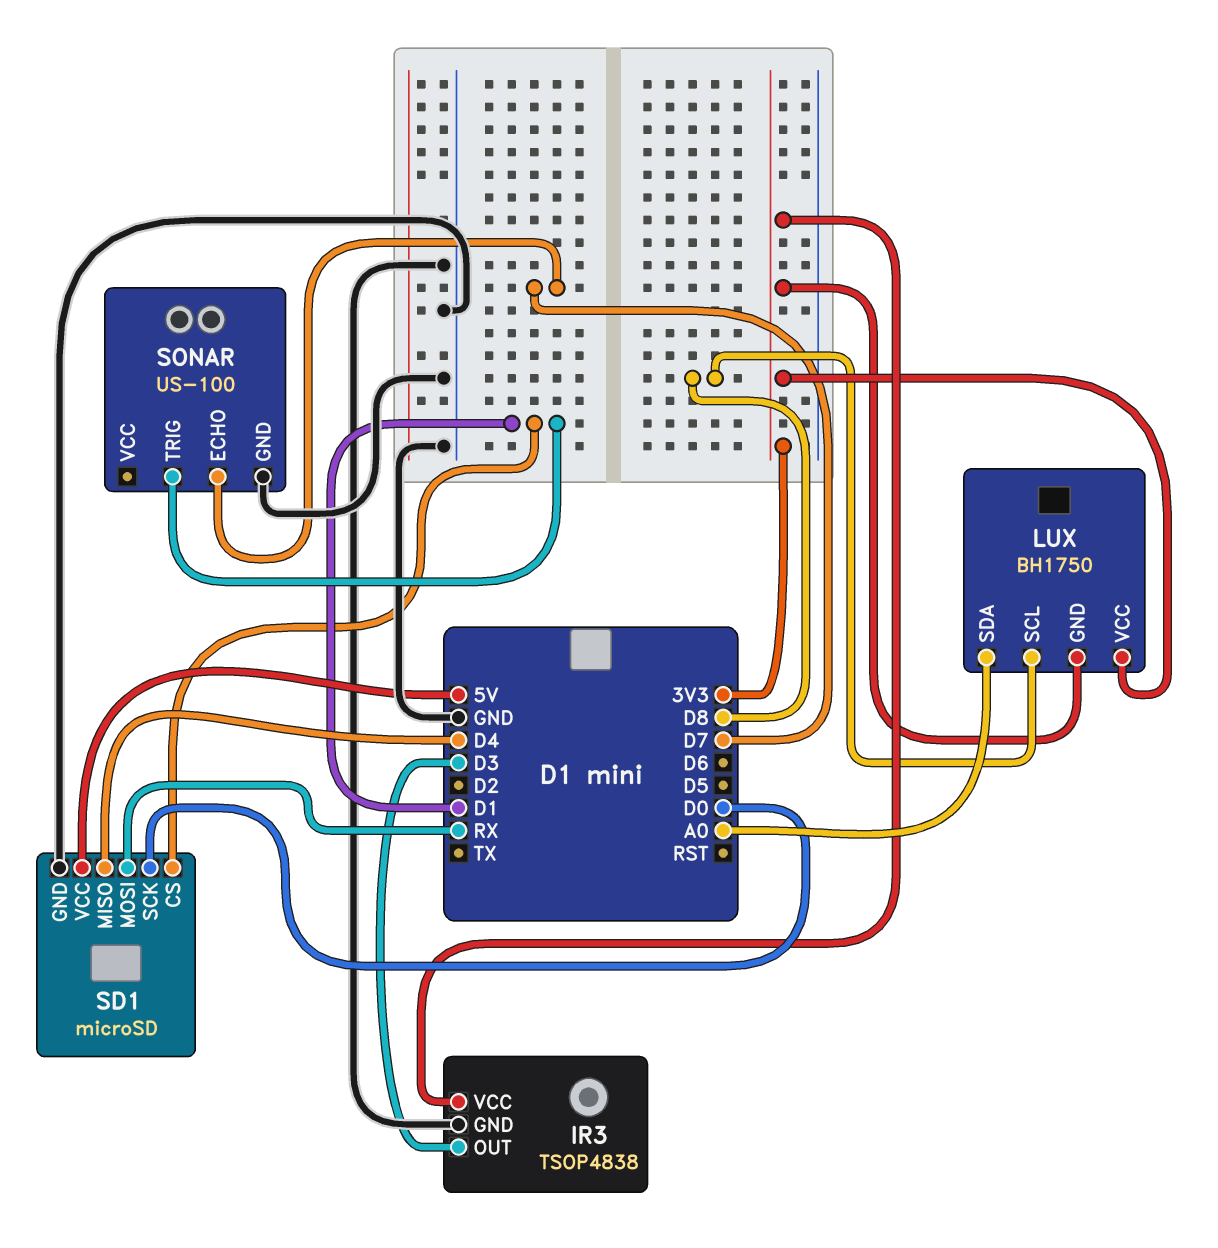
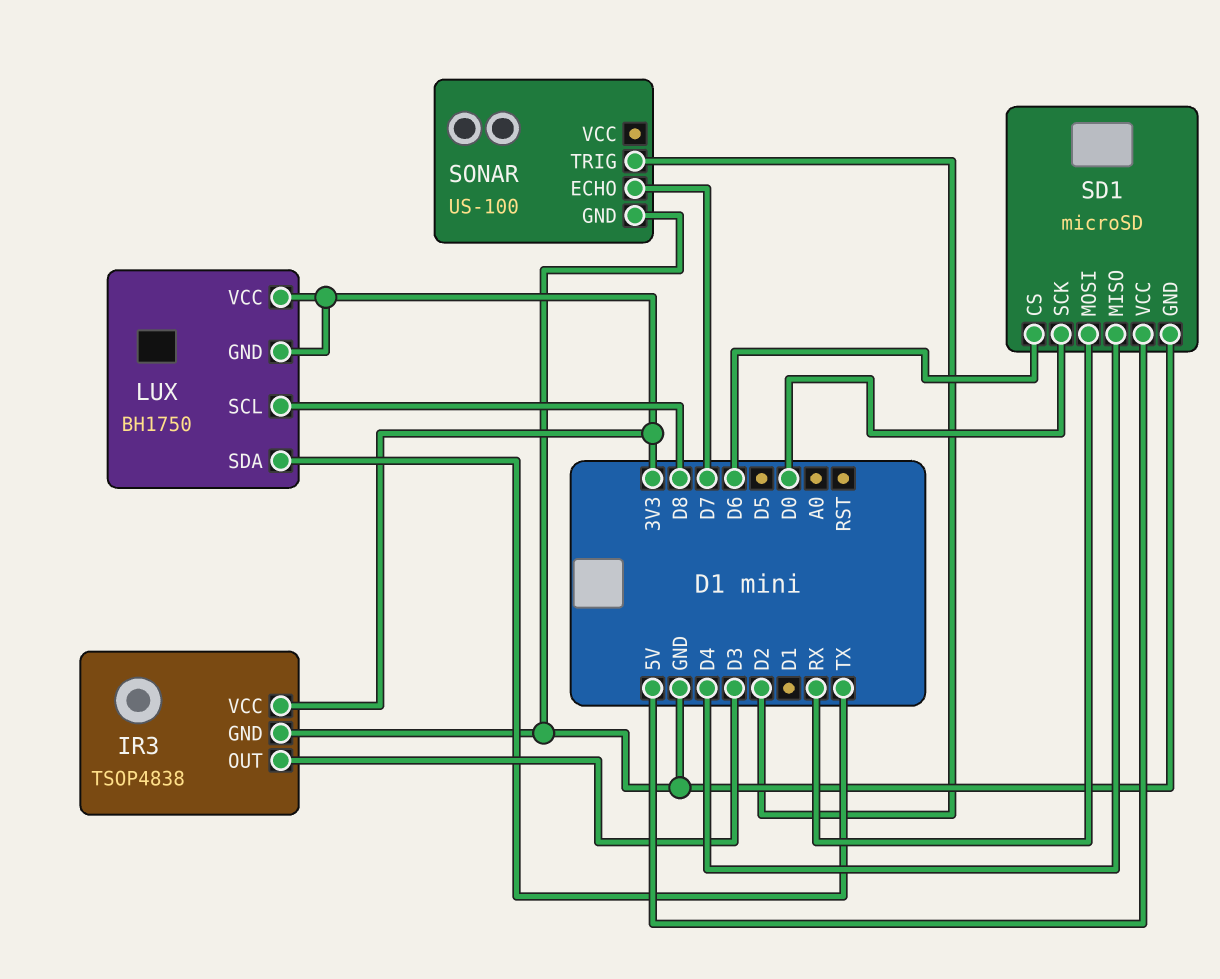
LUX pin SDA: A0 -> TX
SD1 pin CS: D1 -> D6
SONAR pin TRIG: D1 -> D2

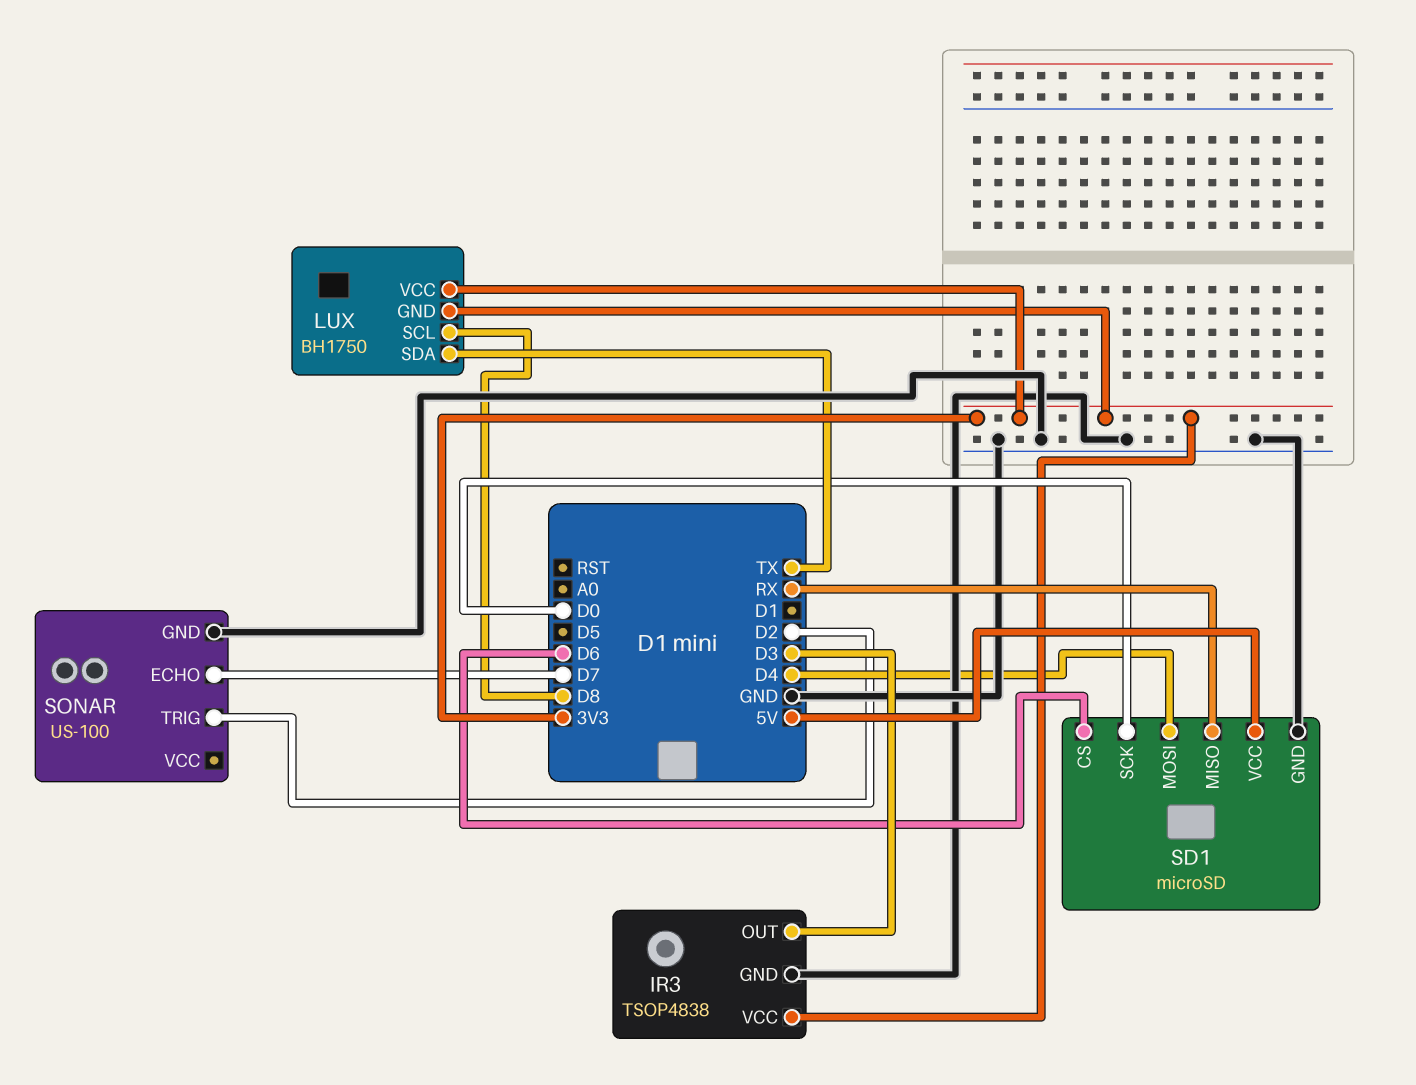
SD1 pin MISO: D4 -> RX
SD1 pin MOSI: RX -> D4

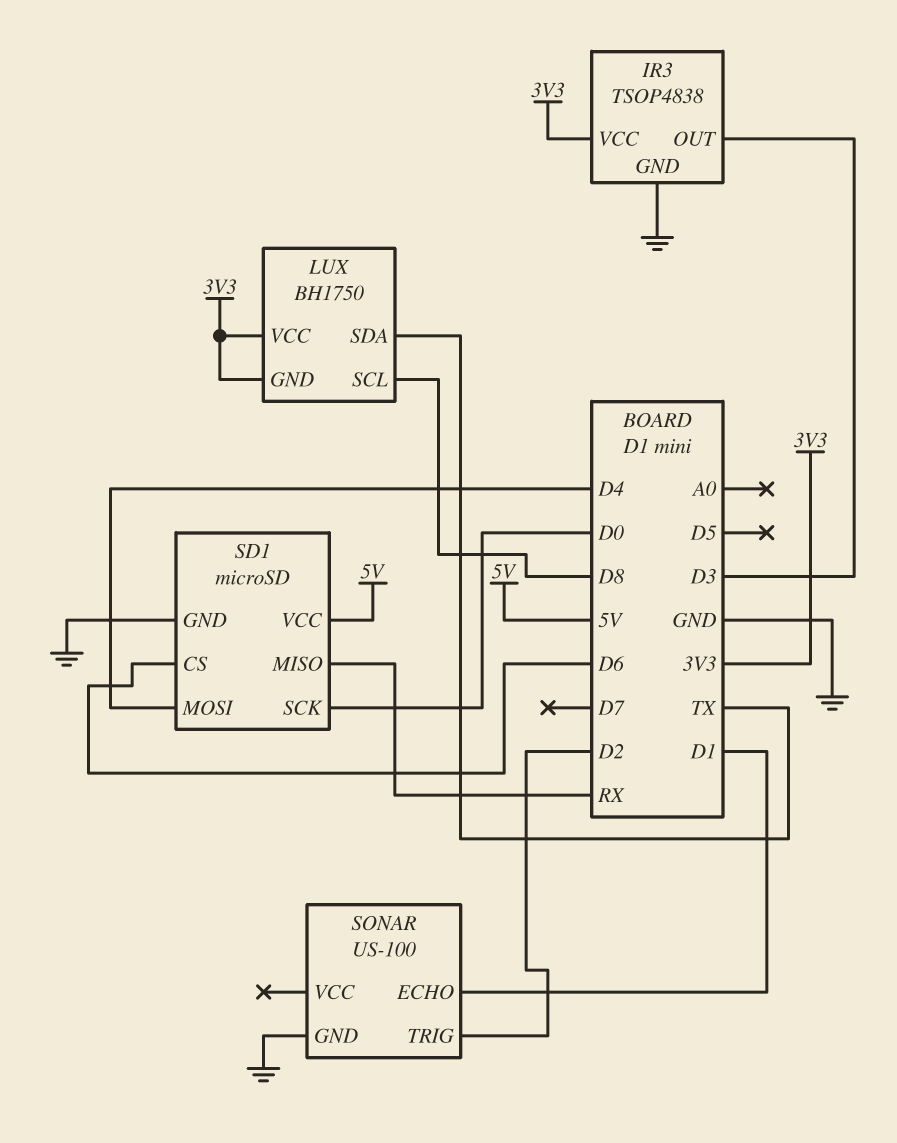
SONAR pin ECHO: D7 -> D1

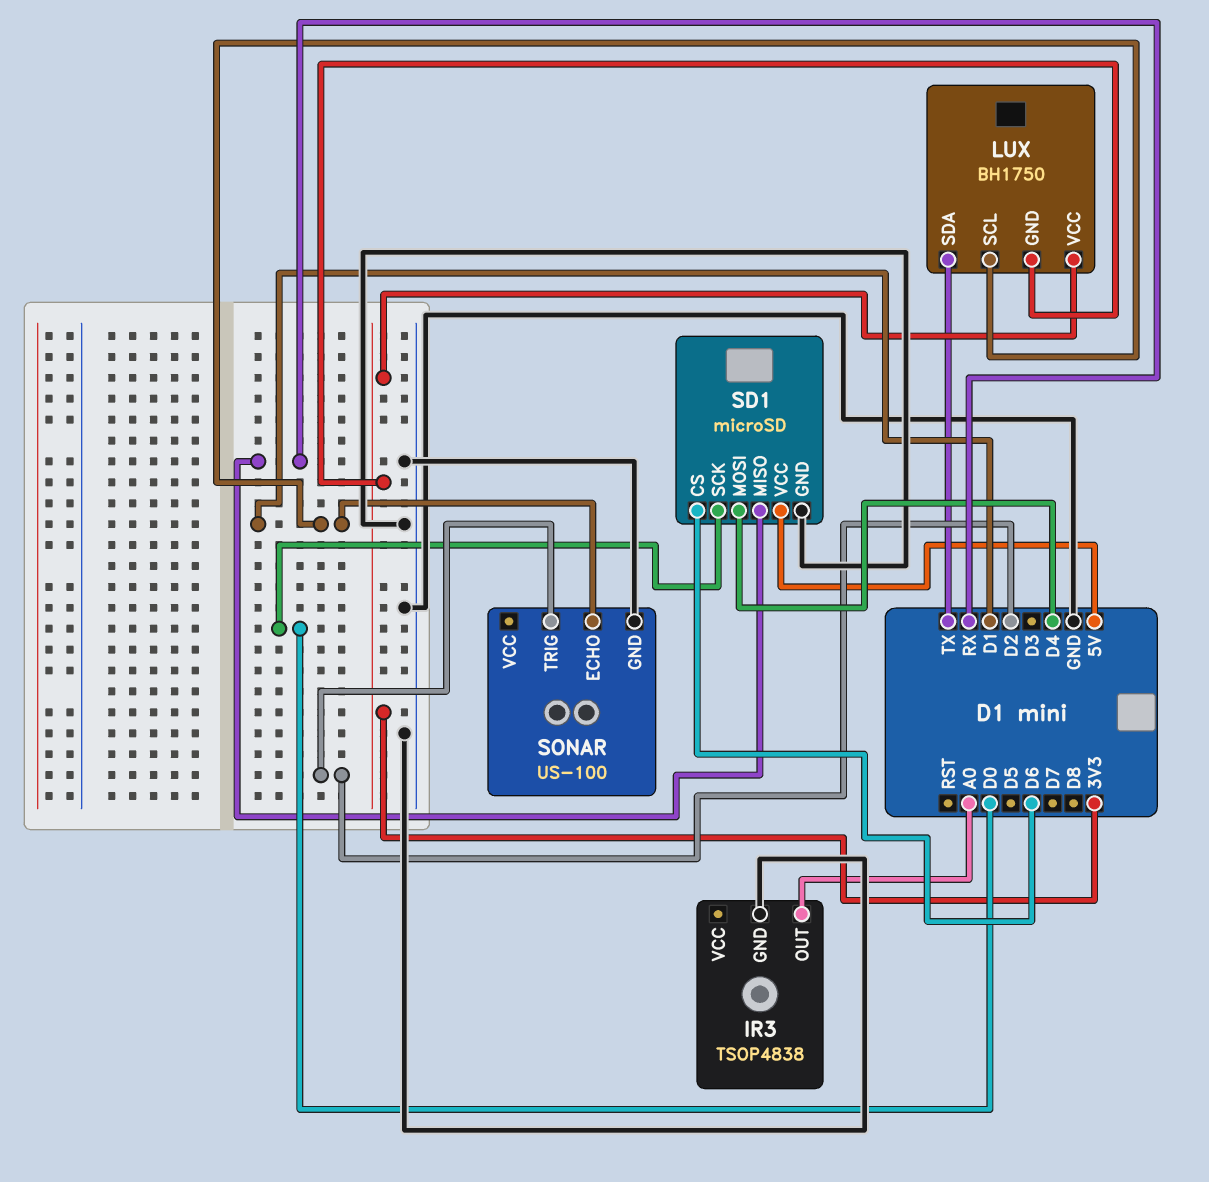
IR3 pin OUT: D3 -> A0
IR3 pin VCC: 3V3 -> none
LUX pin SCL: D8 -> D1

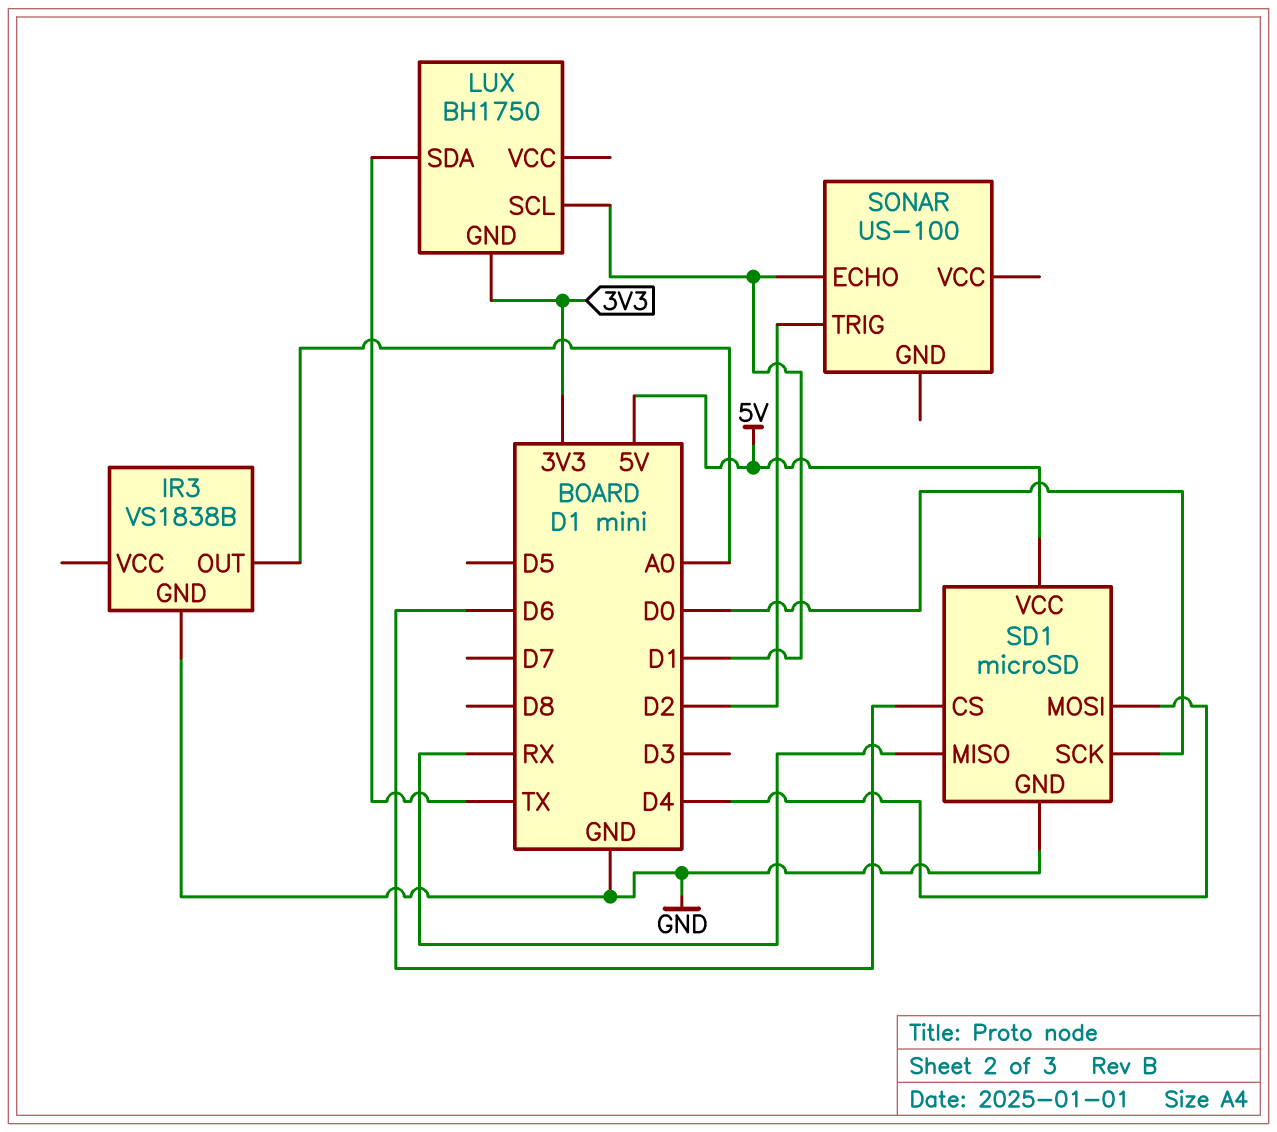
IR3: TSOP4838 -> VS1838B
LUX pin VCC: 3V3 -> none
SONAR pin GND: GND -> none

